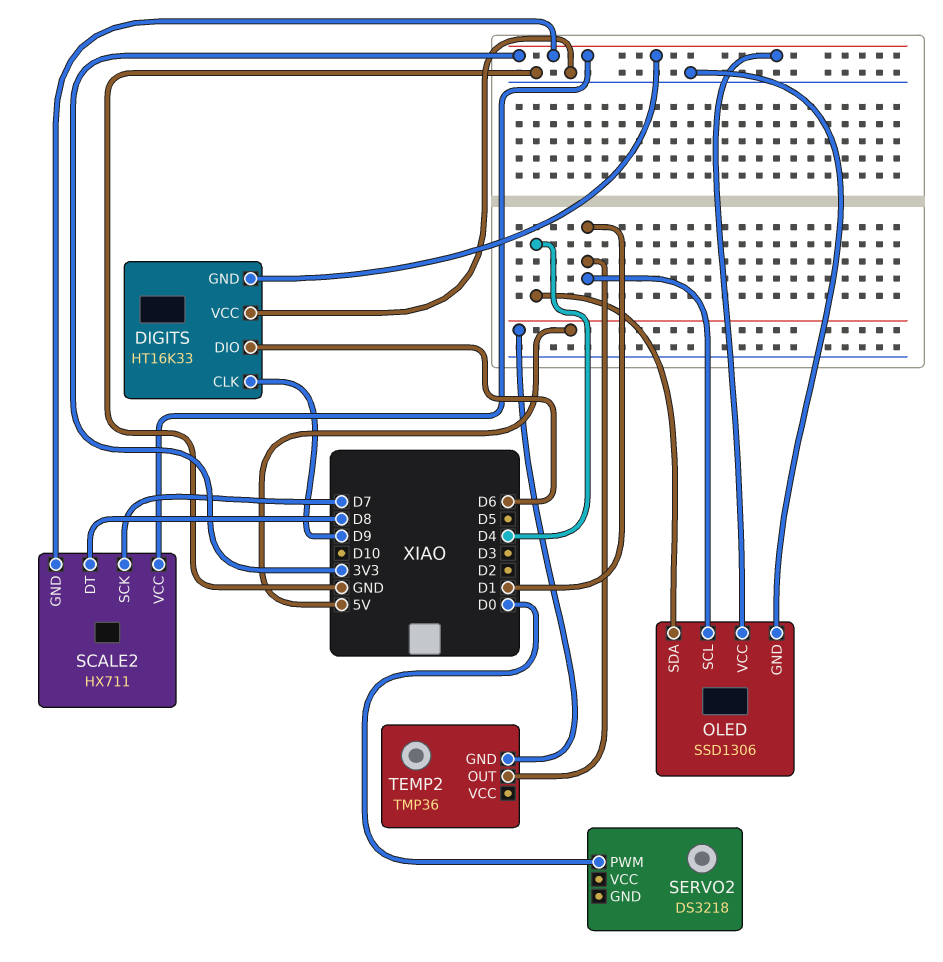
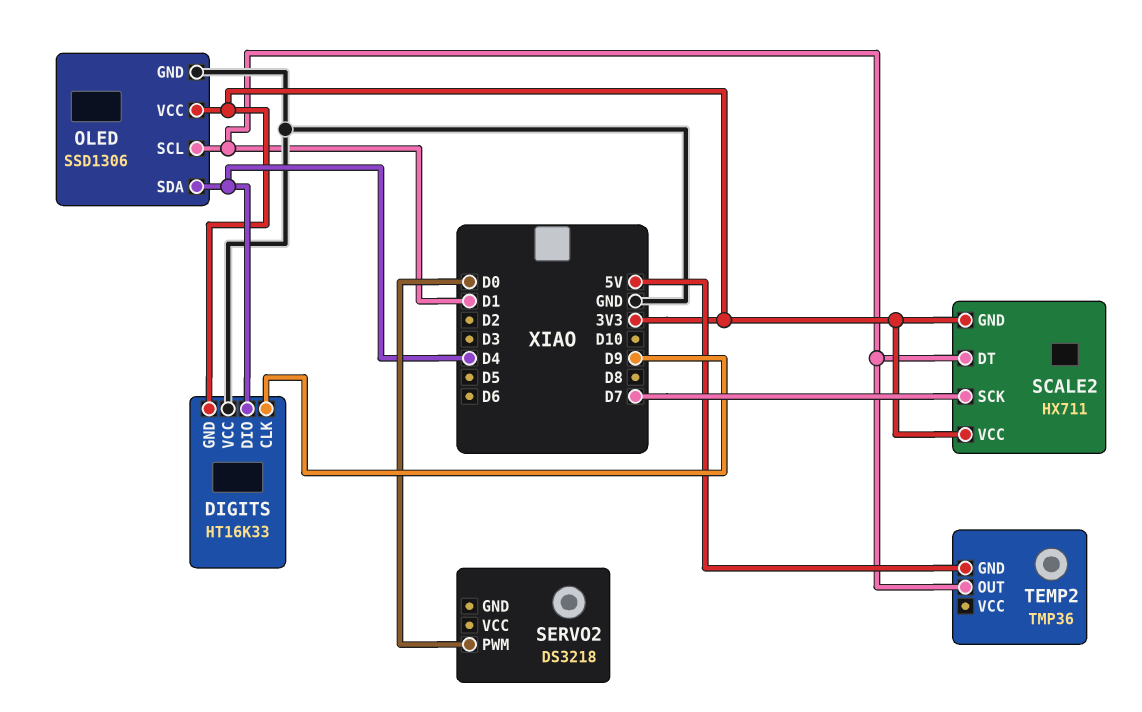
DIGITS pin DIO: D6 -> D4
SCALE2 pin DT: D8 -> D1

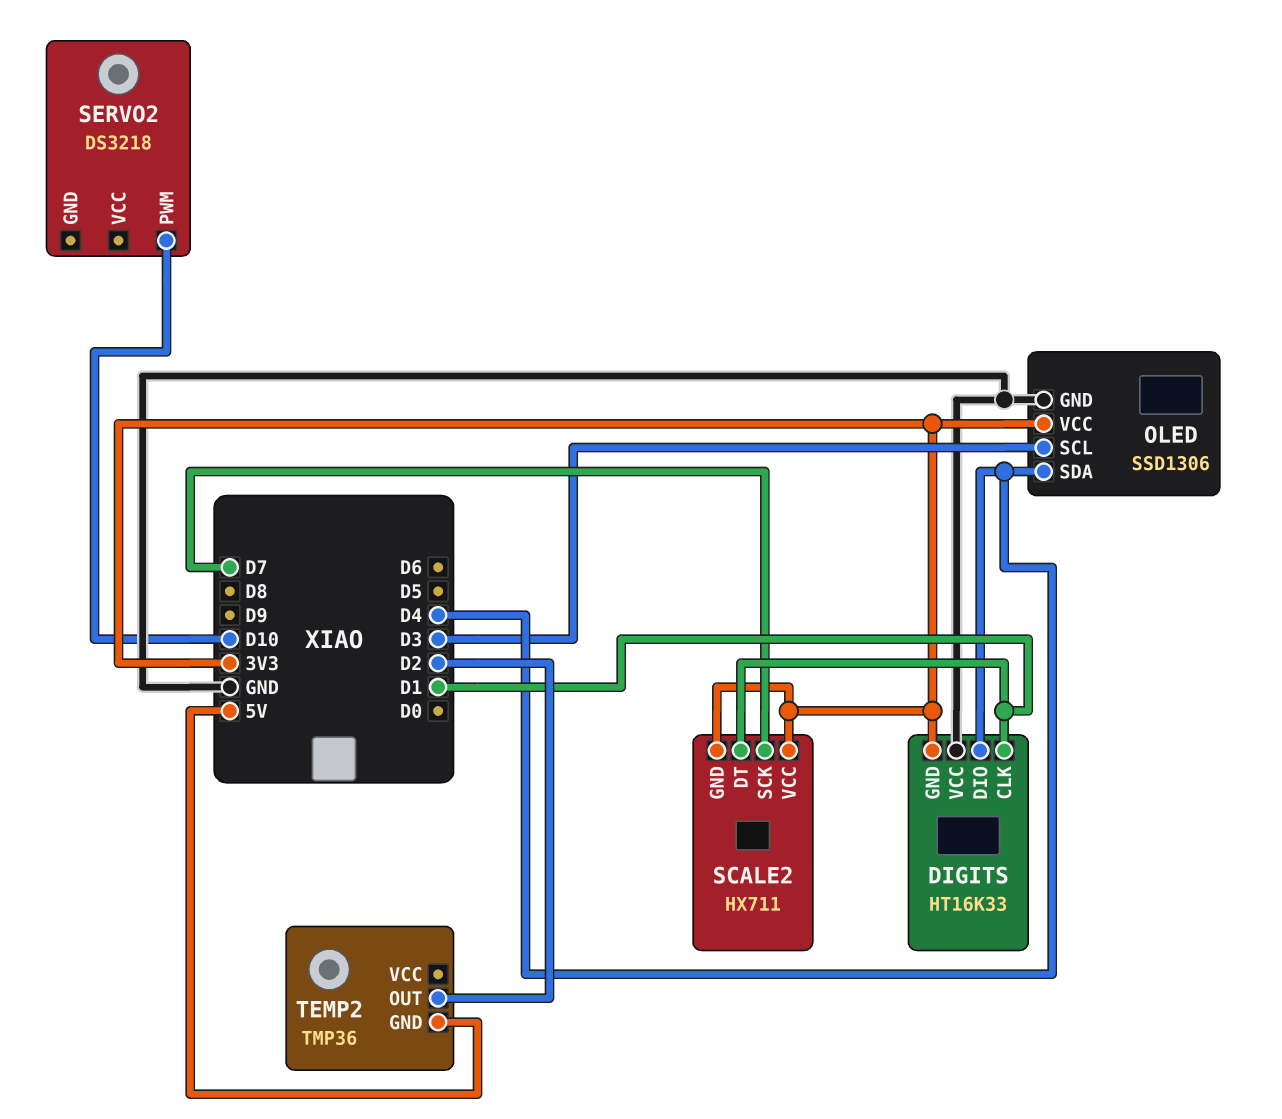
DIGITS pin CLK: D9 -> D1
OLED pin SCL: D1 -> D3
SERVO2 pin PWM: D0 -> D10
TEMP2 pin OUT: D1 -> D2

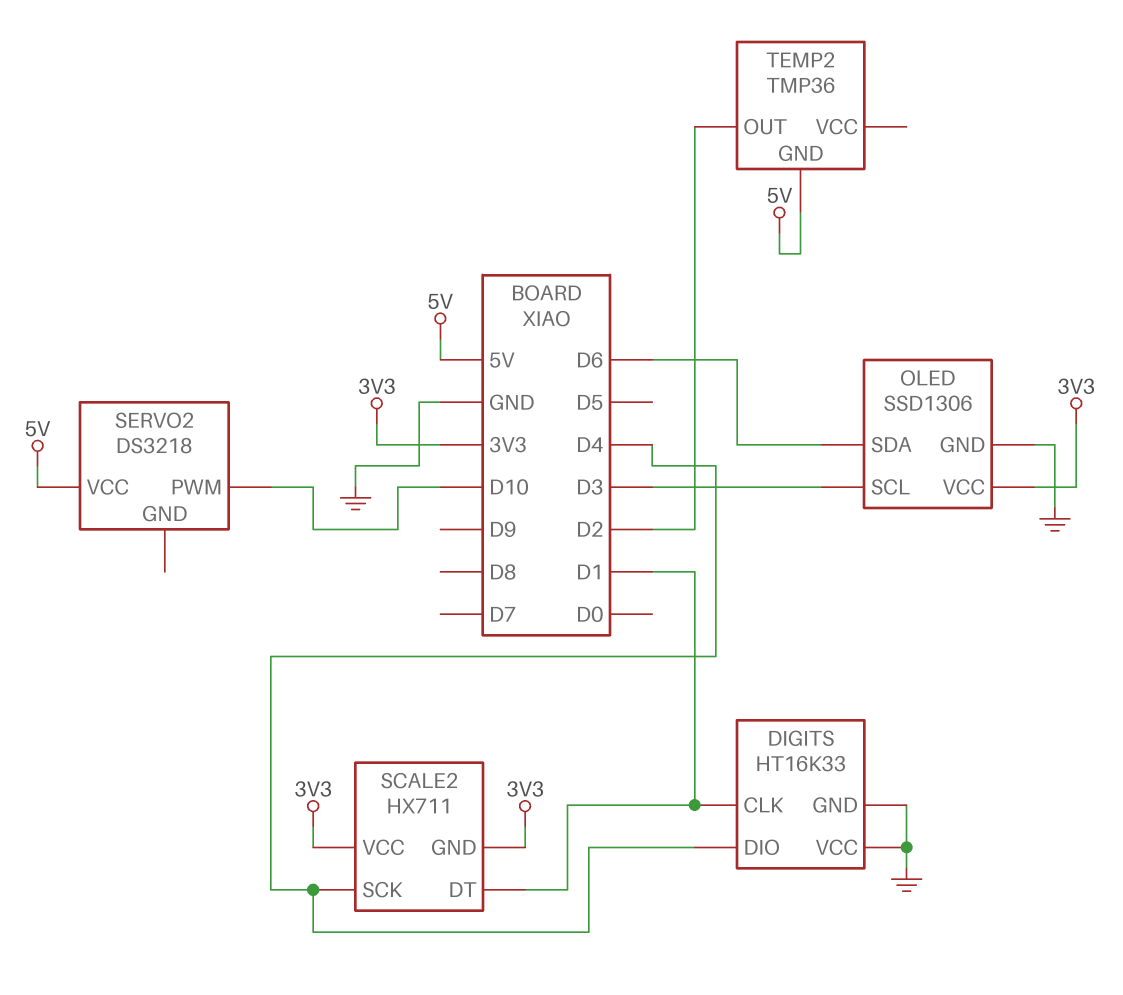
DIGITS pin GND: 3V3 -> GND
OLED pin SDA: D4 -> D6
SCALE2 pin SCK: D7 -> D4
SERVO2 pin VCC: none -> 5V

